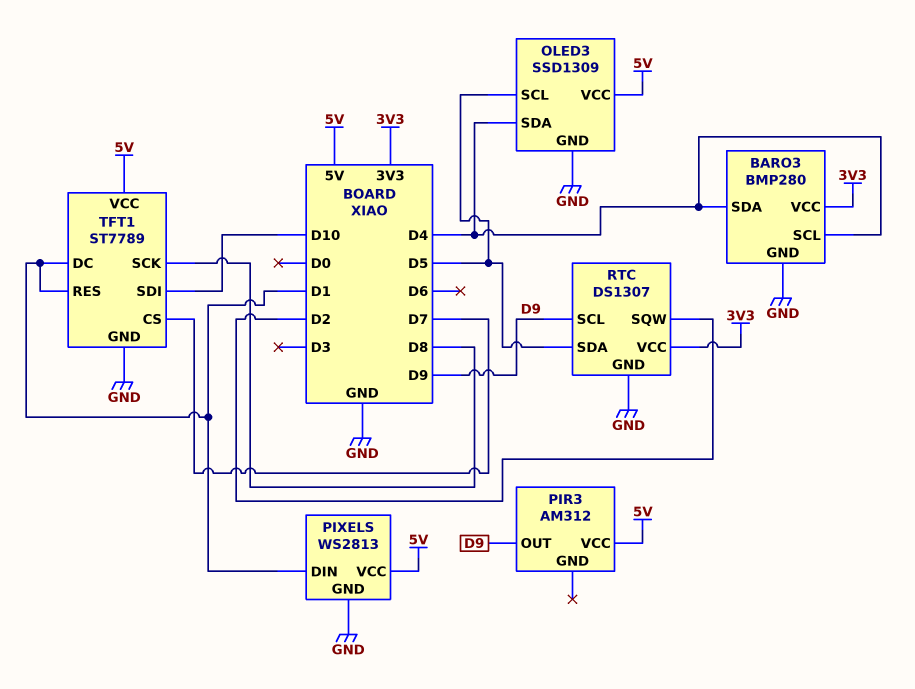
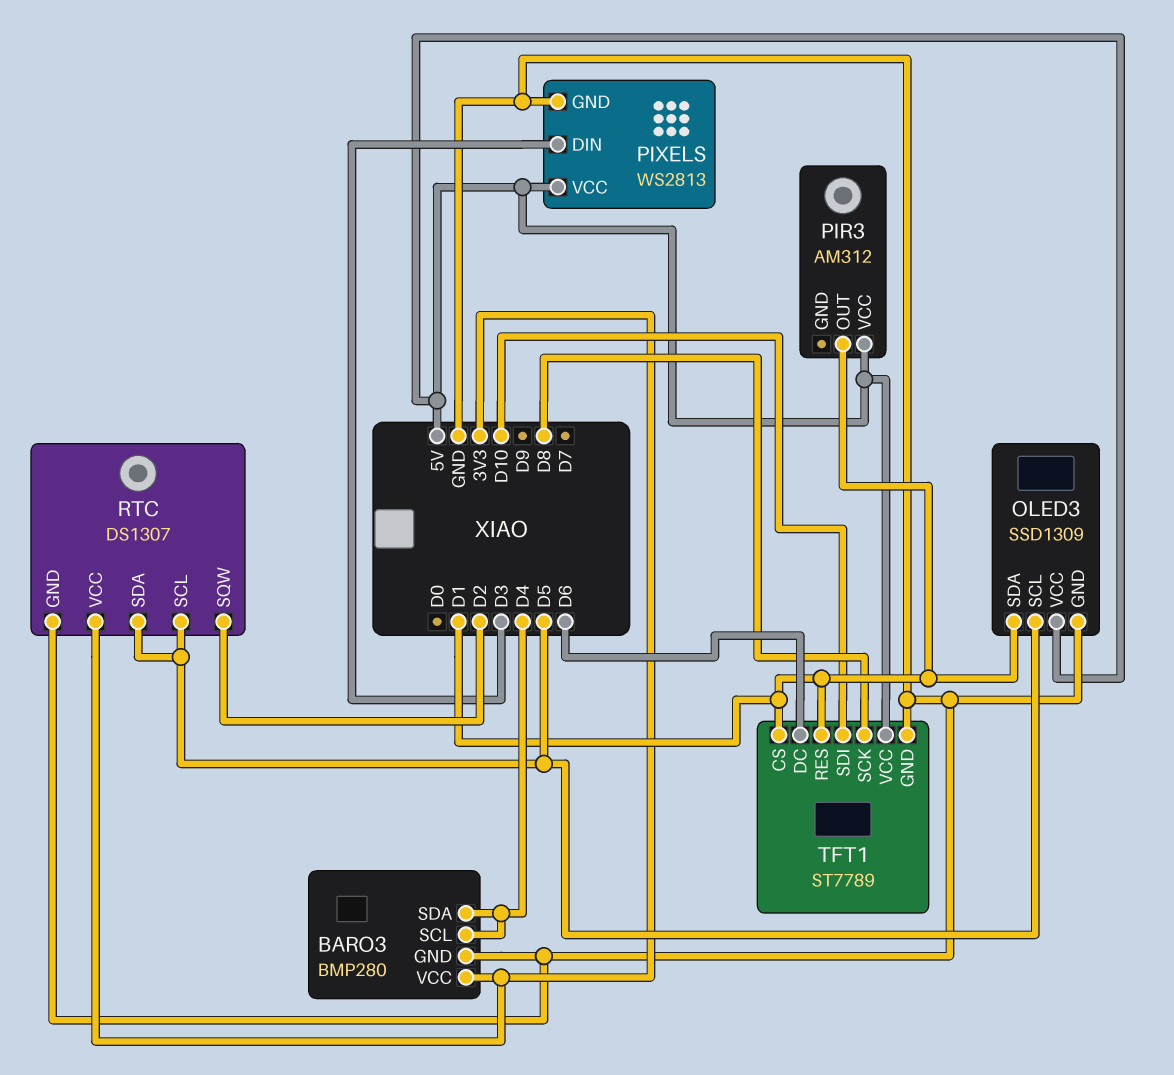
OLED3 pin SDA: D4 -> D1
PIR3 pin OUT: D9 -> D1
PIXELS pin DIN: D1 -> D3
RTC pin SCL: D9 -> D5
TFT1 pin CS: D7 -> D1
TFT1 pin DC: D1 -> D6

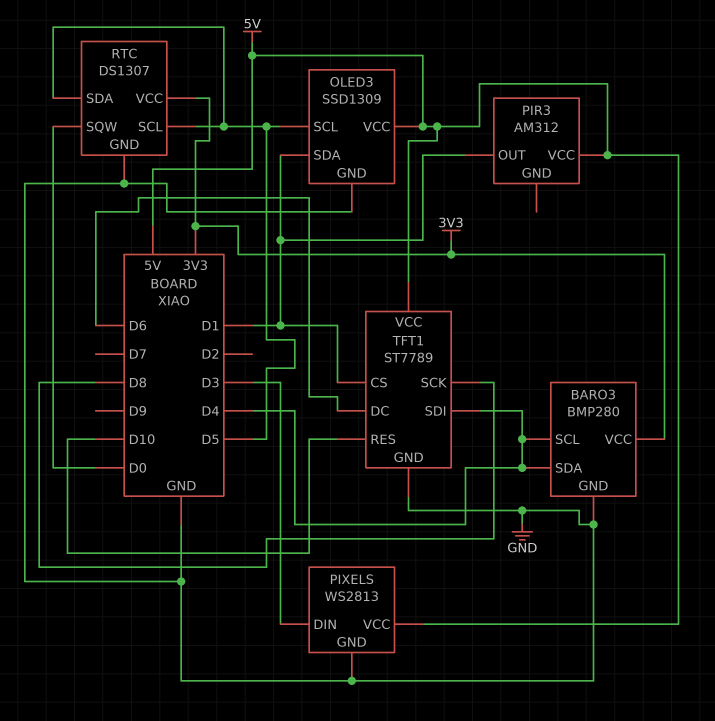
RTC pin SQW: D2 -> D0
TFT1 pin RES: D1 -> D10
TFT1 pin SDI: D10 -> D4

